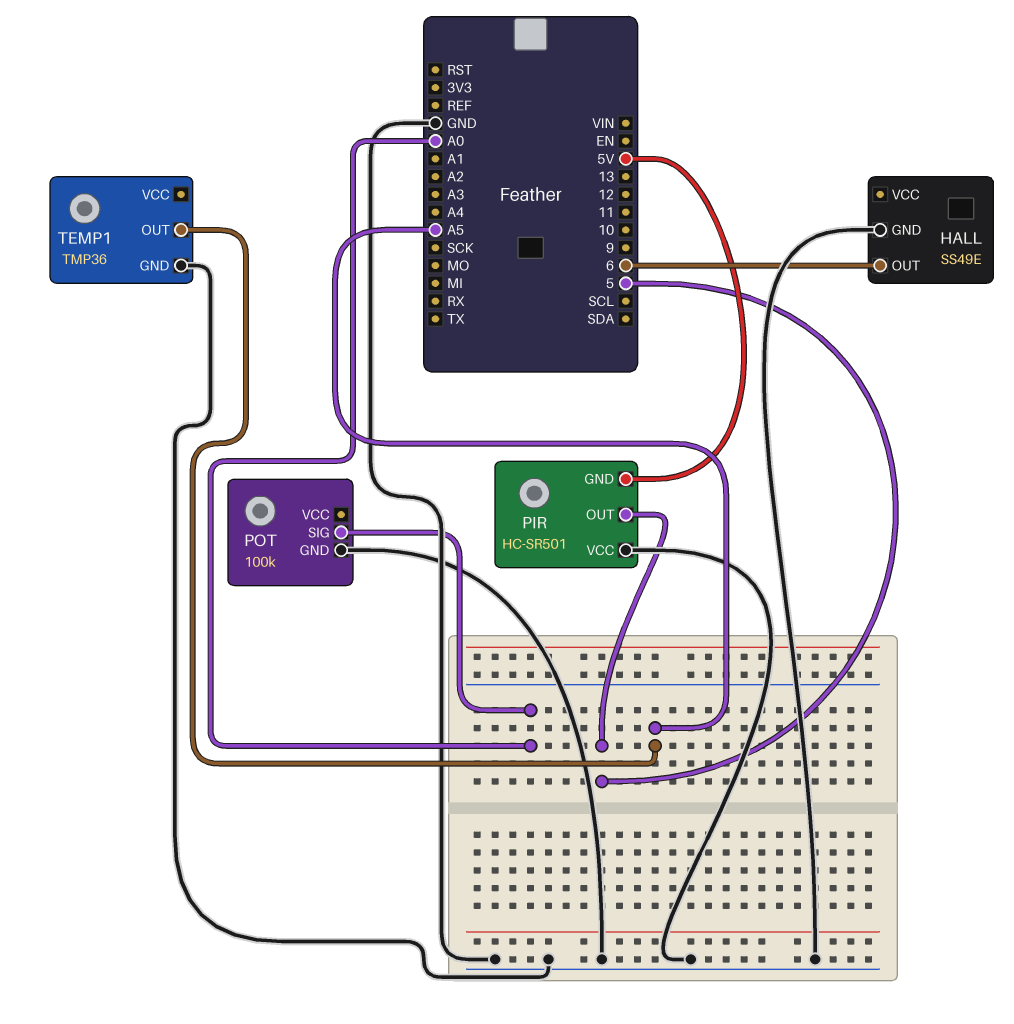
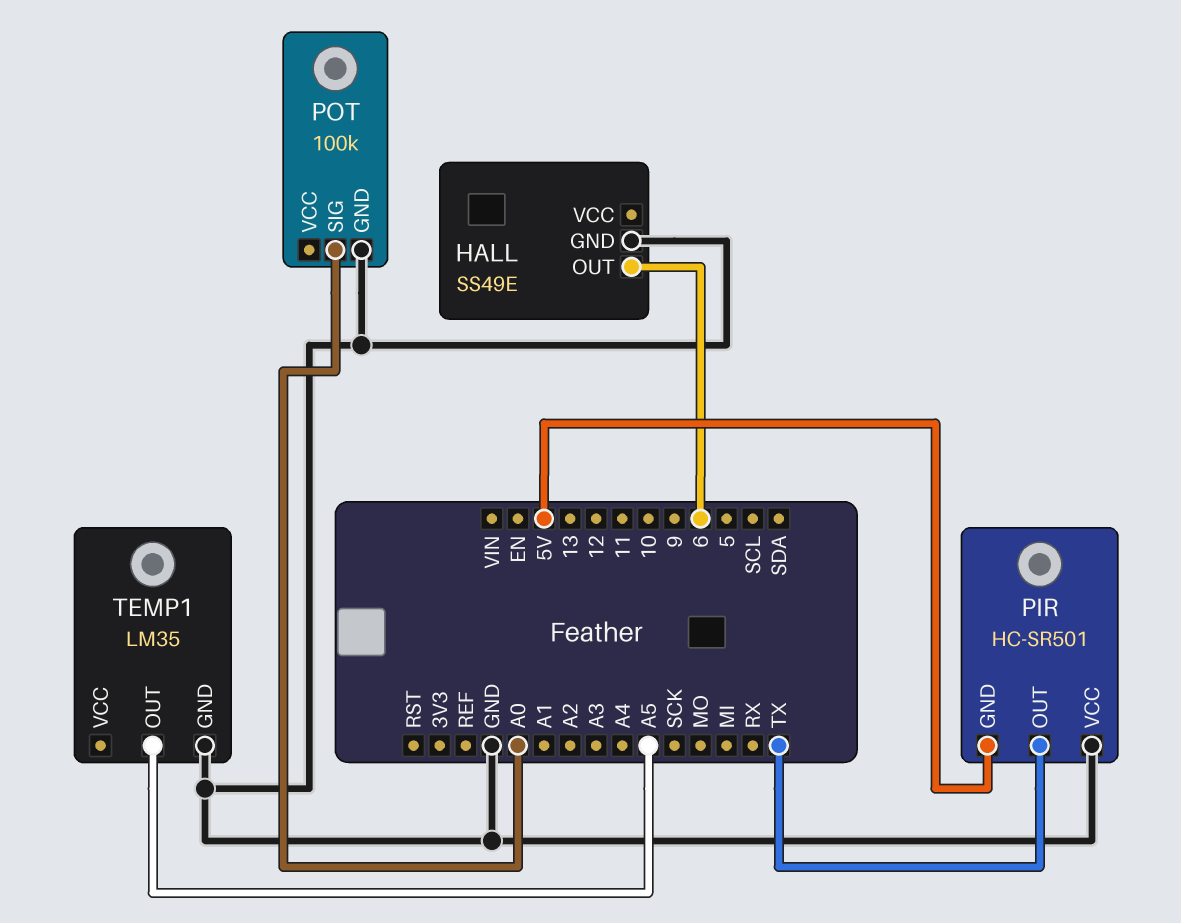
PIR pin OUT: 5 -> TX
TEMP1: TMP36 -> LM35

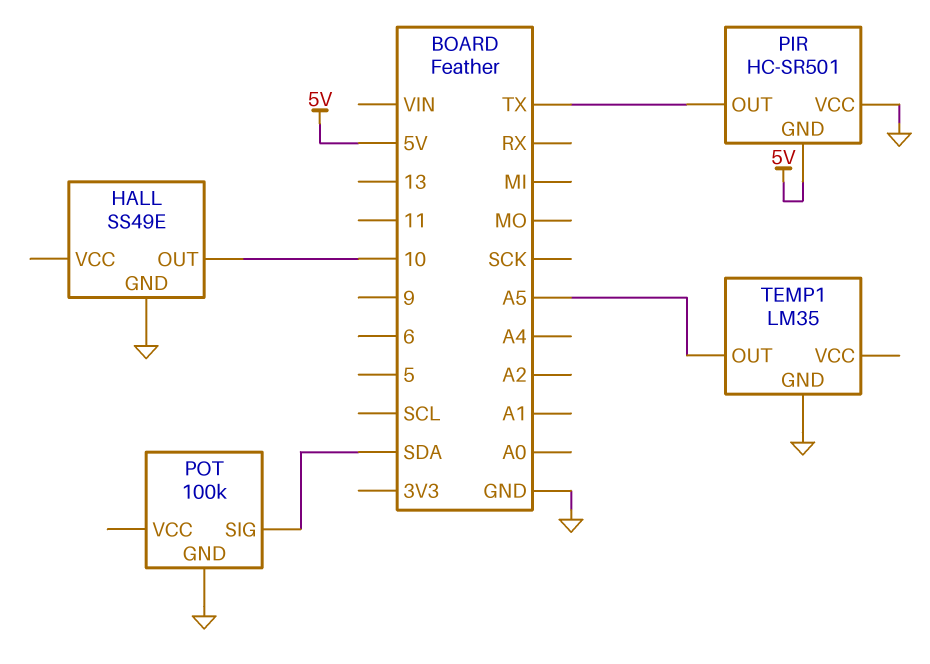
HALL pin OUT: 6 -> 10
POT pin SIG: A0 -> SDA

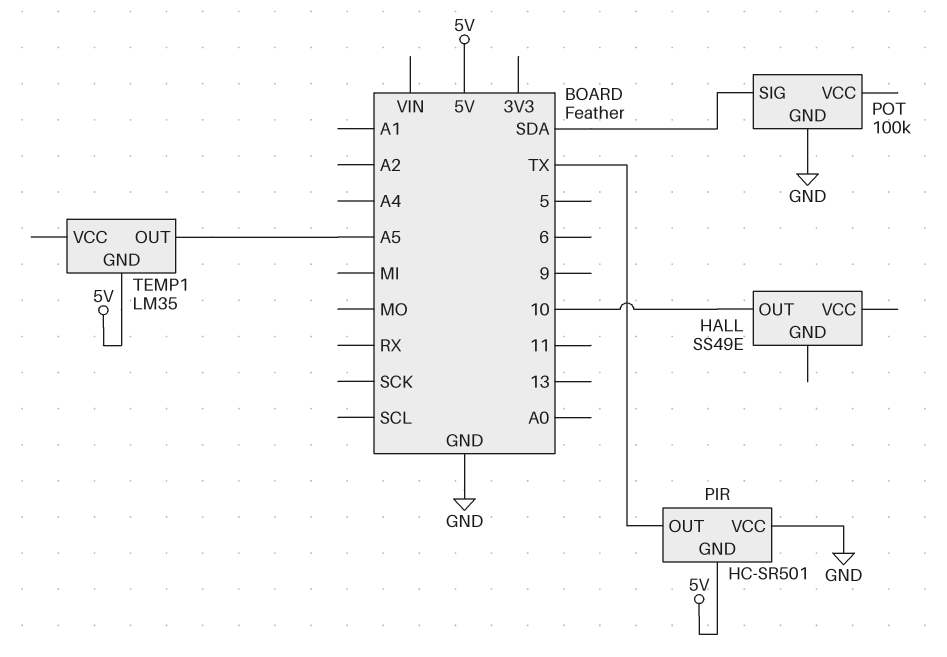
HALL pin GND: GND -> none
TEMP1 pin GND: GND -> 5V

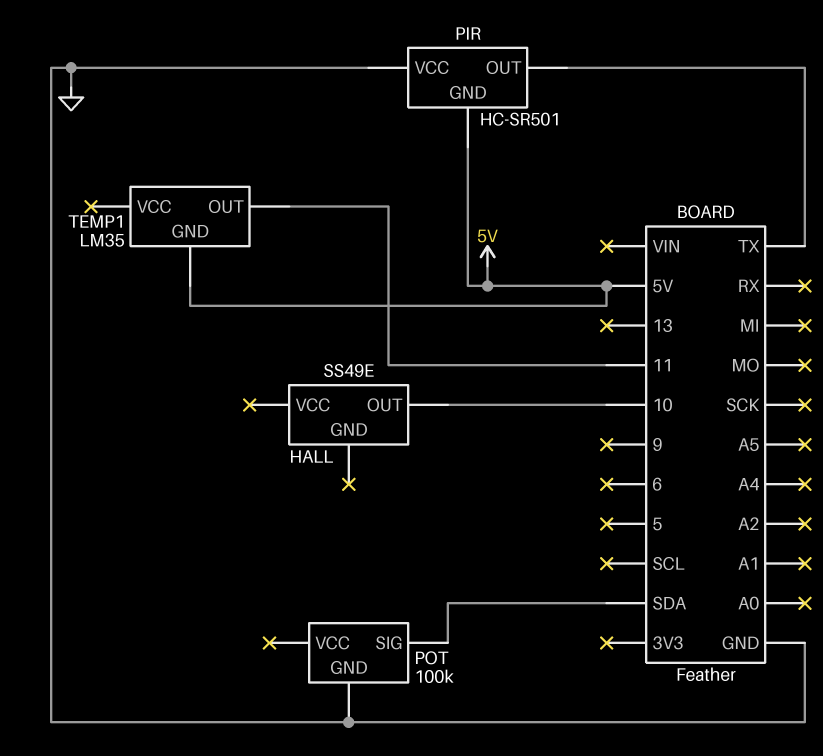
TEMP1 pin OUT: A5 -> 11

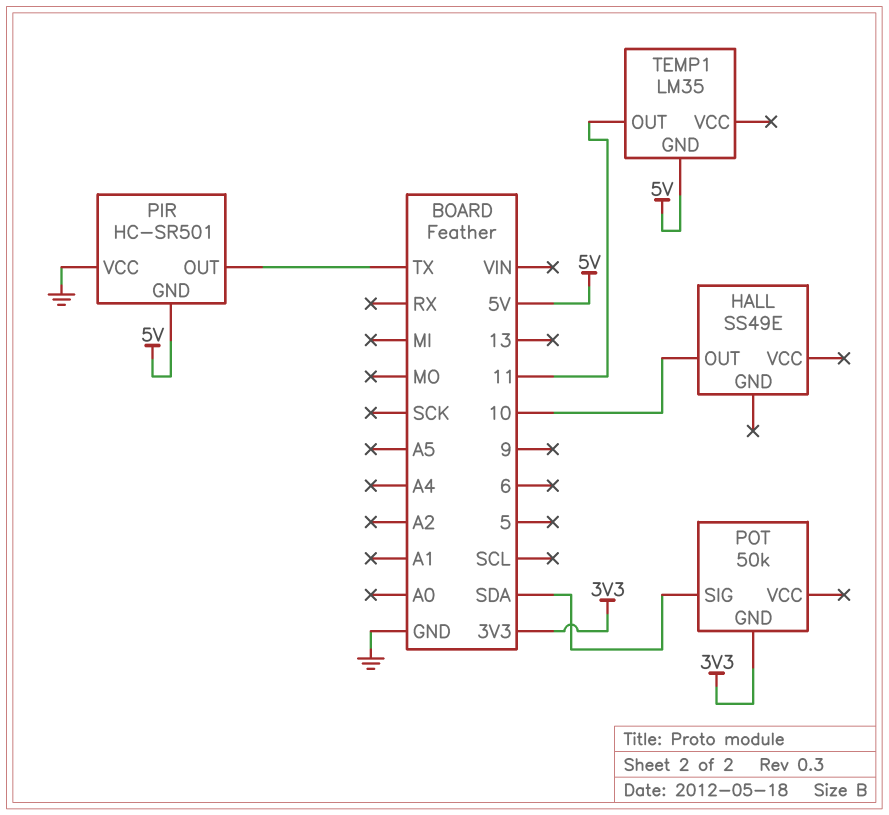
POT: 100k -> 50k
POT pin GND: GND -> 3V3

